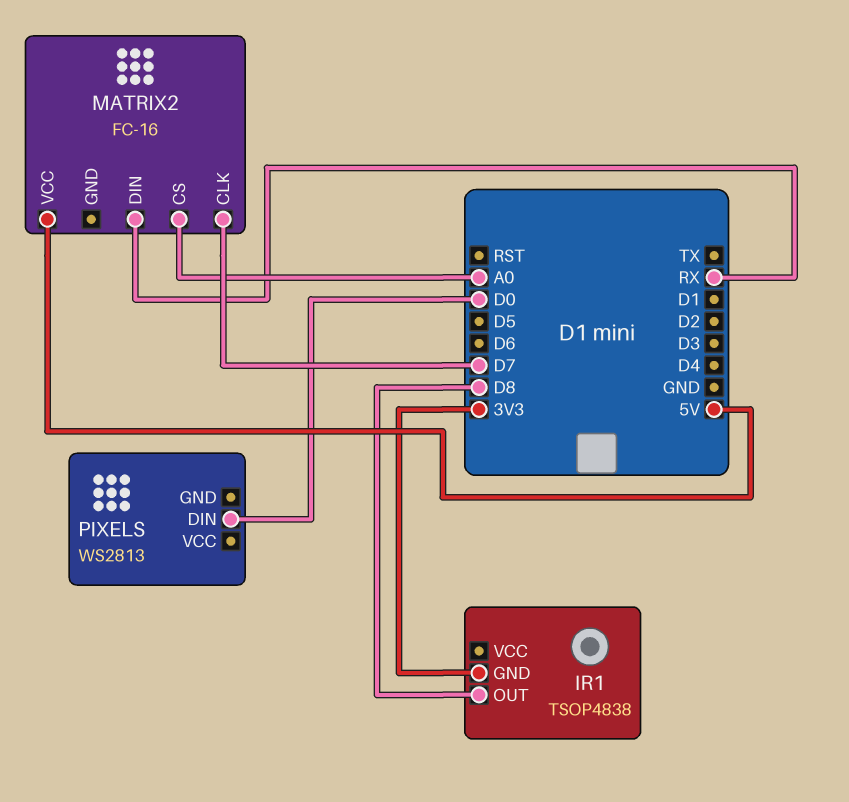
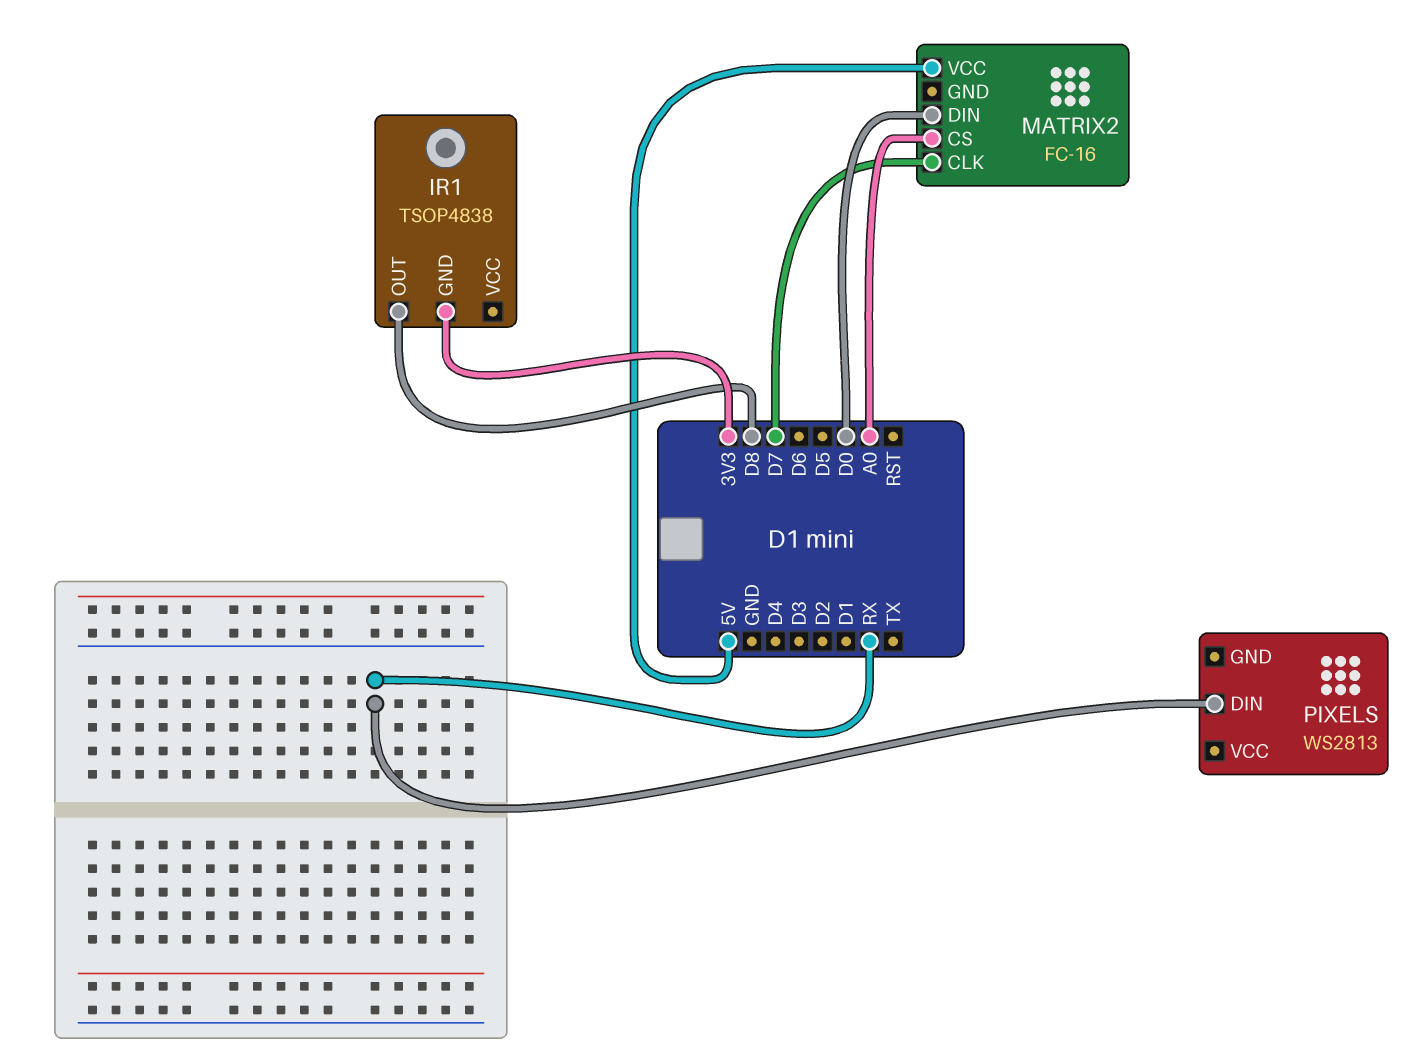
MATRIX2 pin DIN: RX -> D0
PIXELS pin DIN: D0 -> RX

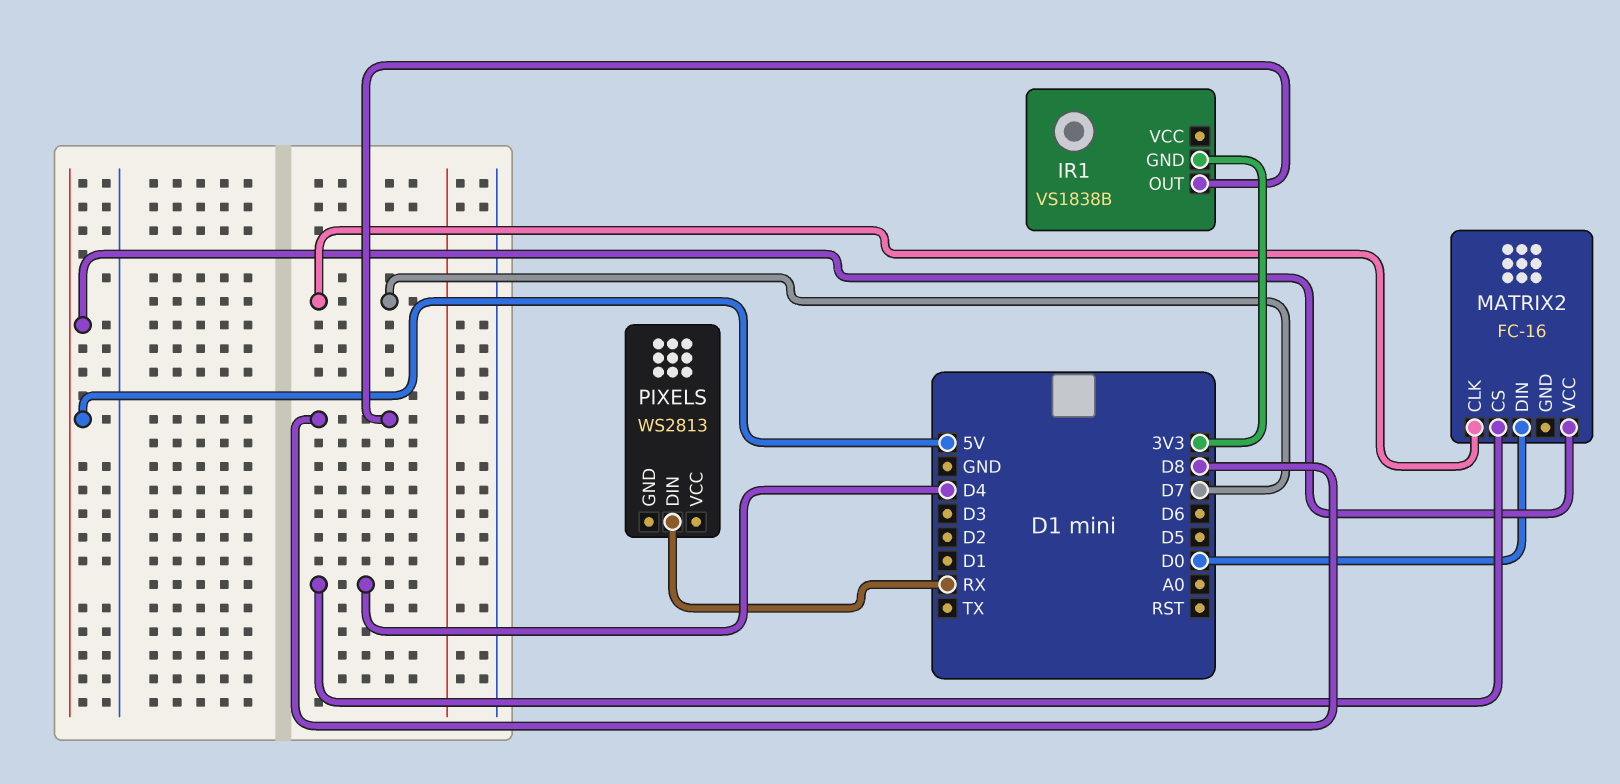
IR1: TSOP4838 -> VS1838B
MATRIX2 pin CS: A0 -> D4

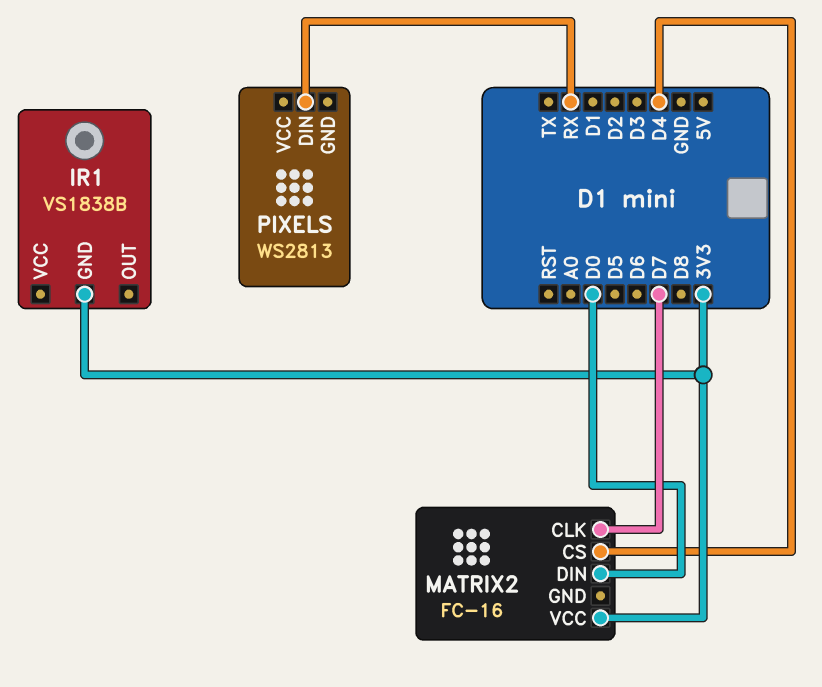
IR1 pin OUT: D8 -> none
MATRIX2 pin VCC: 5V -> 3V3

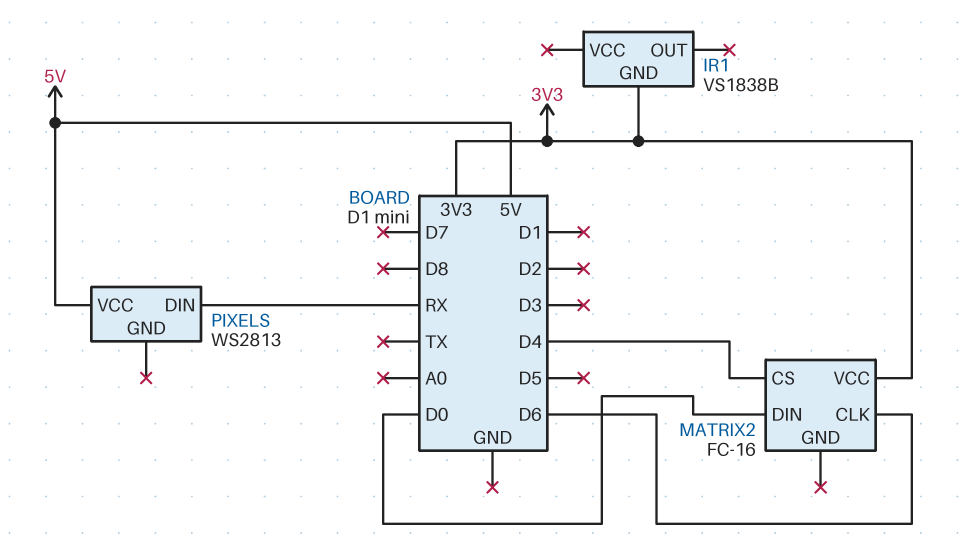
MATRIX2 pin CLK: D7 -> D6
PIXELS pin VCC: none -> 5V

